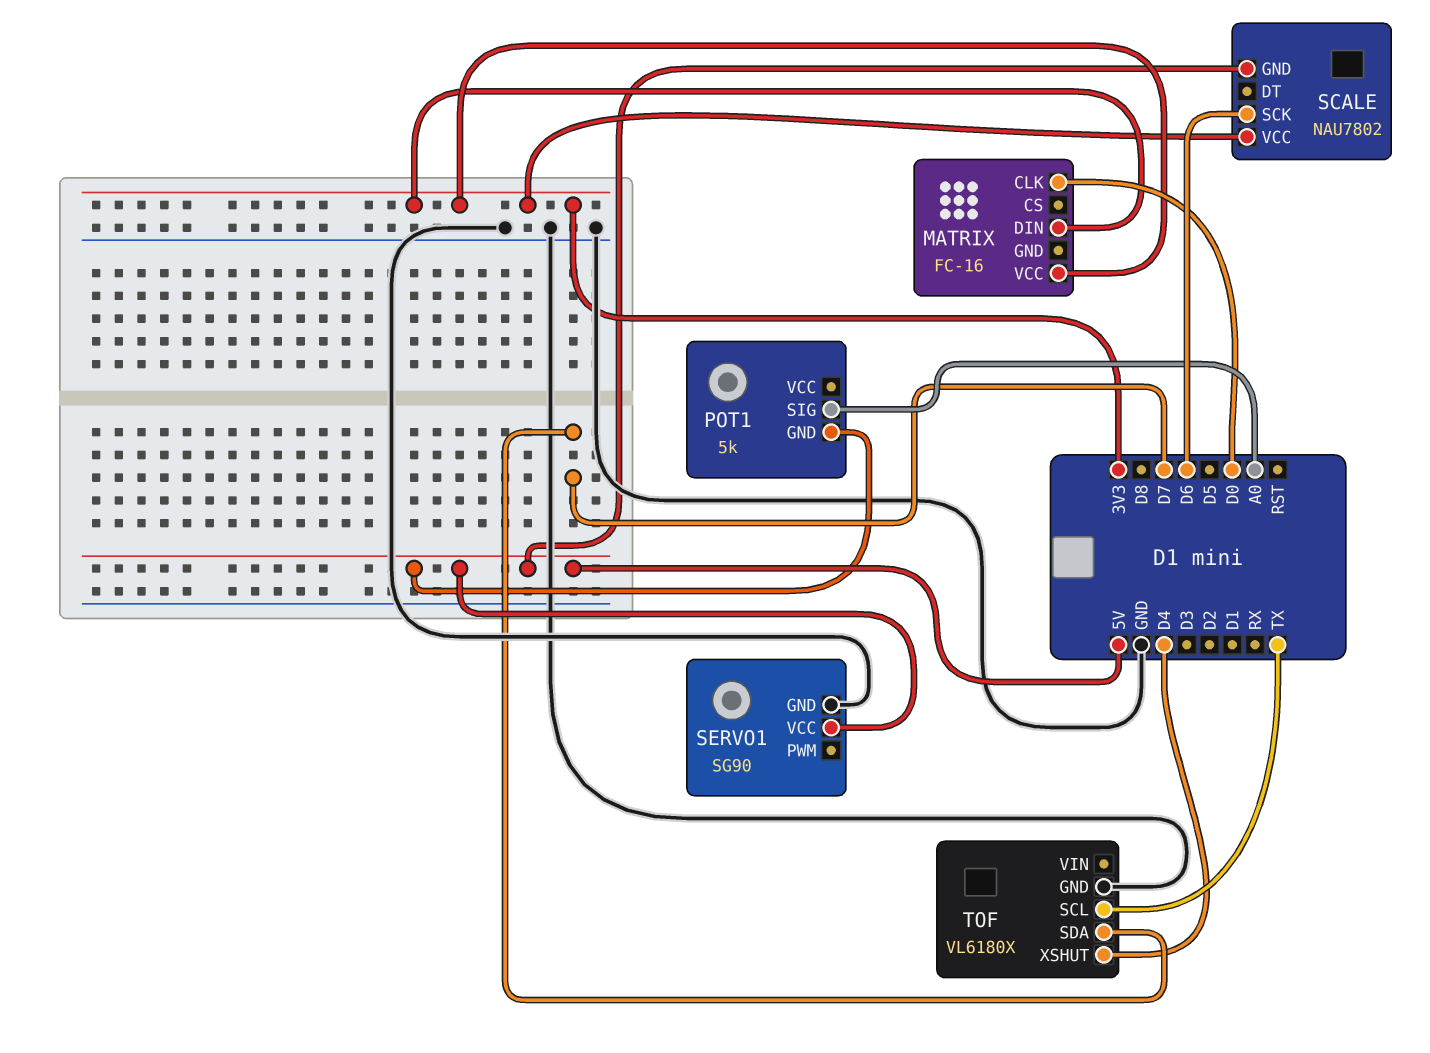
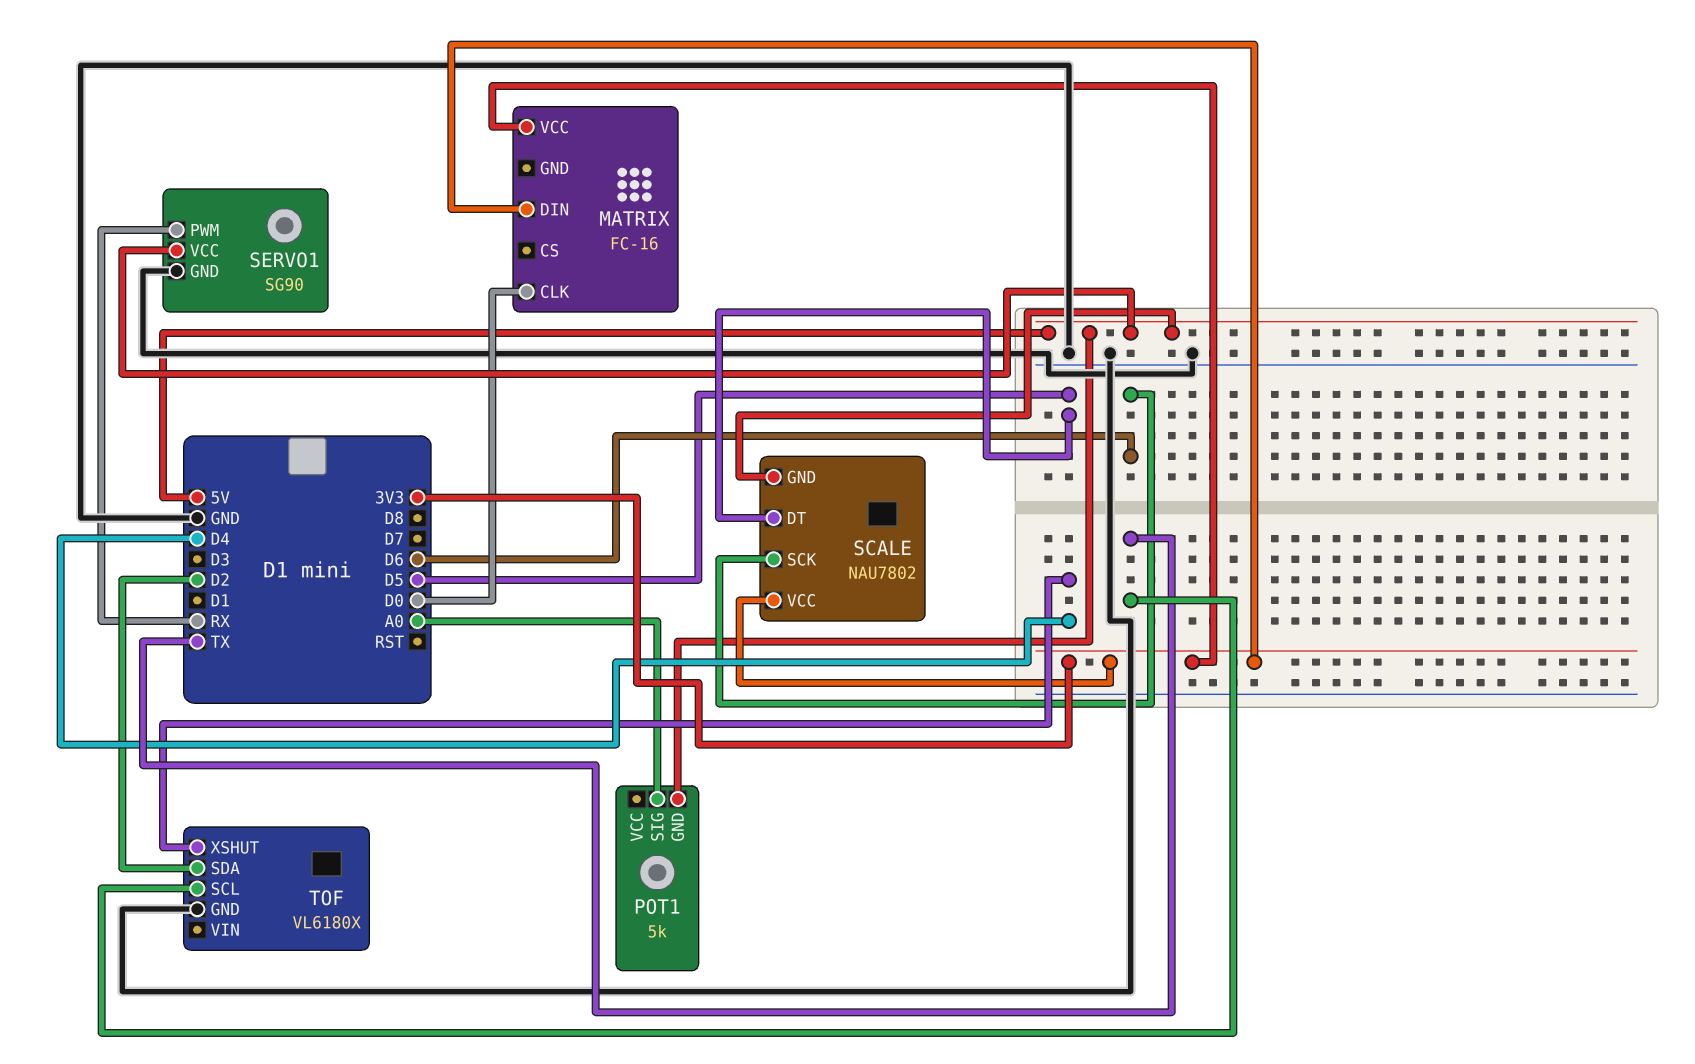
SCALE pin DT: none -> D5
SERVO1 pin PWM: none -> RX
TOF pin SDA: D7 -> D2

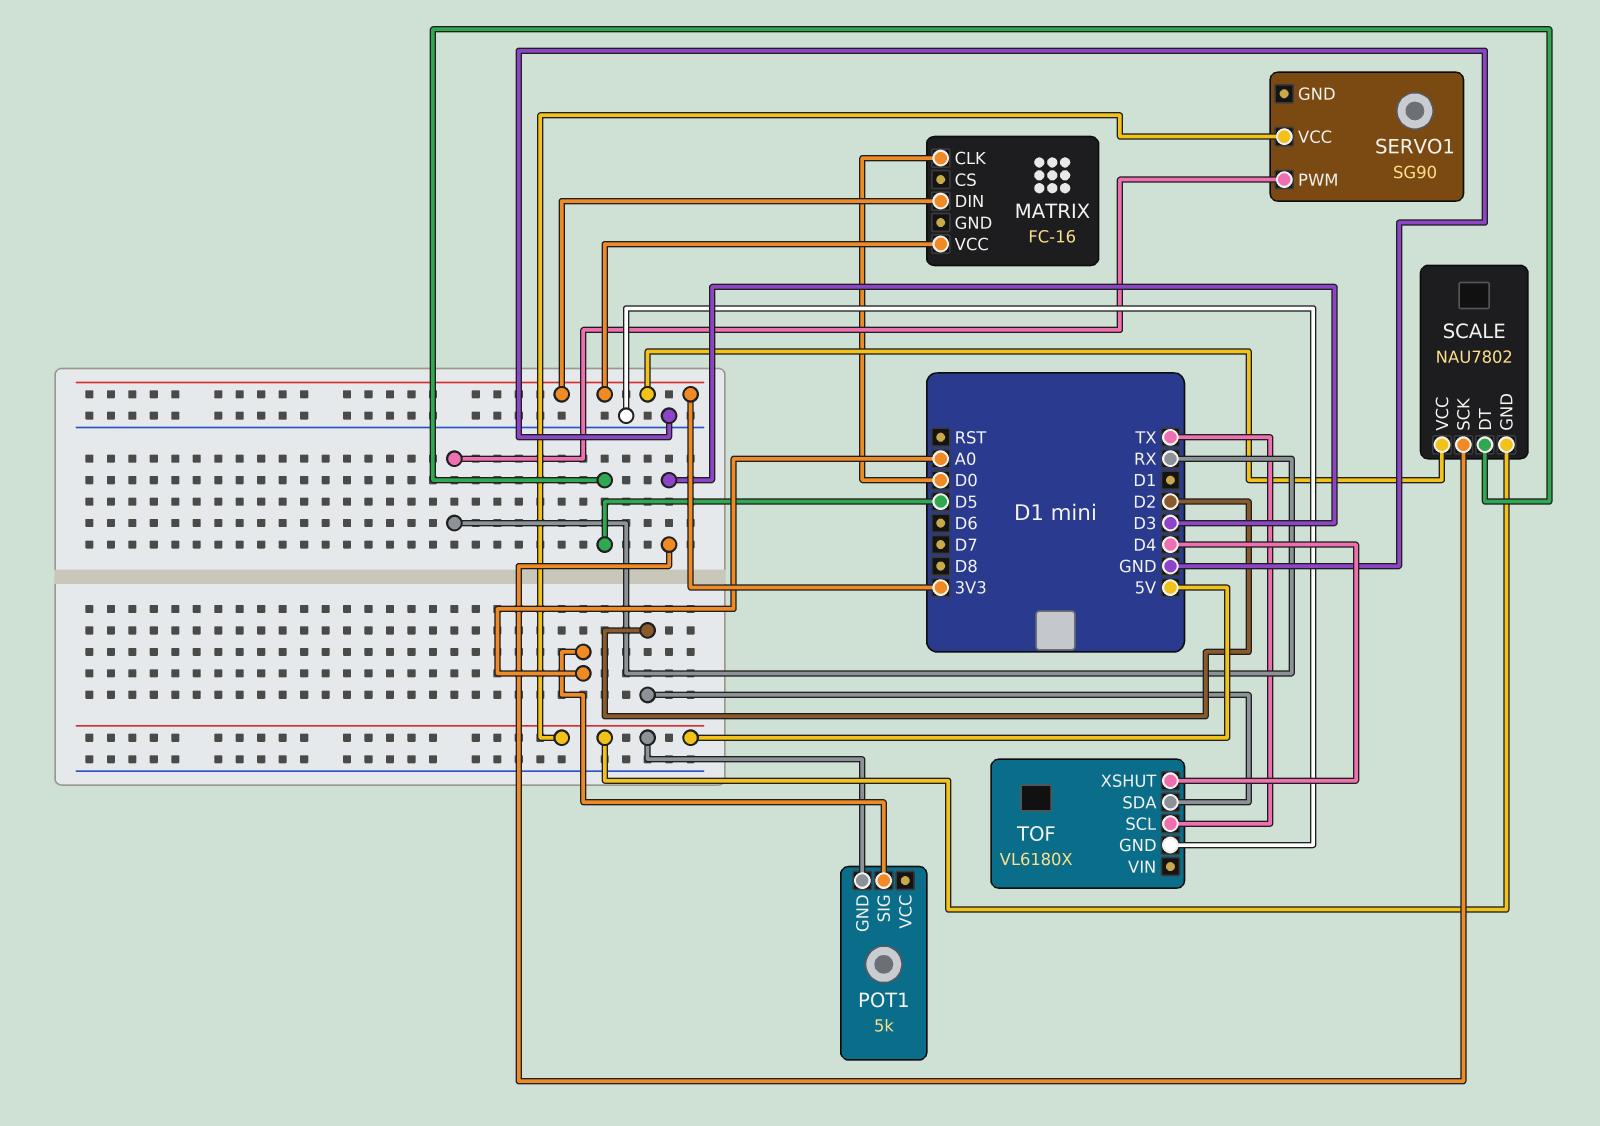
SCALE pin SCK: D6 -> D3
SERVO1 pin GND: GND -> none

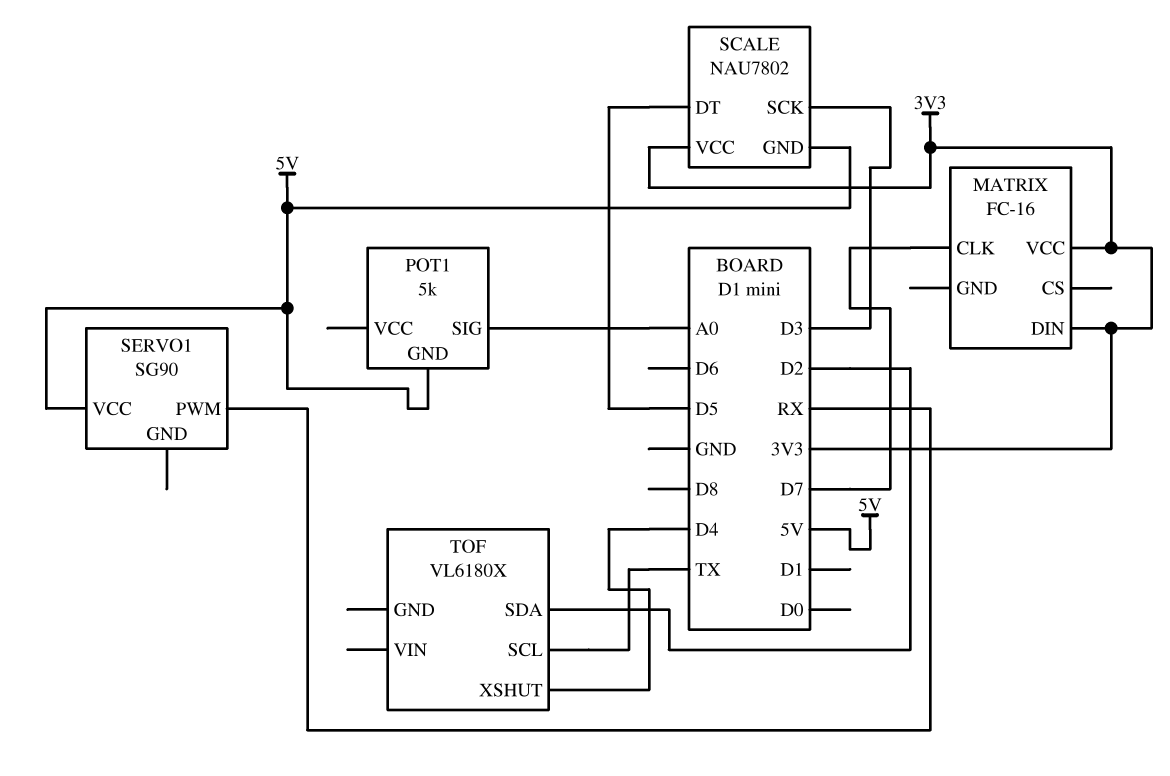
MATRIX pin CLK: D0 -> D7
TOF pin GND: GND -> none

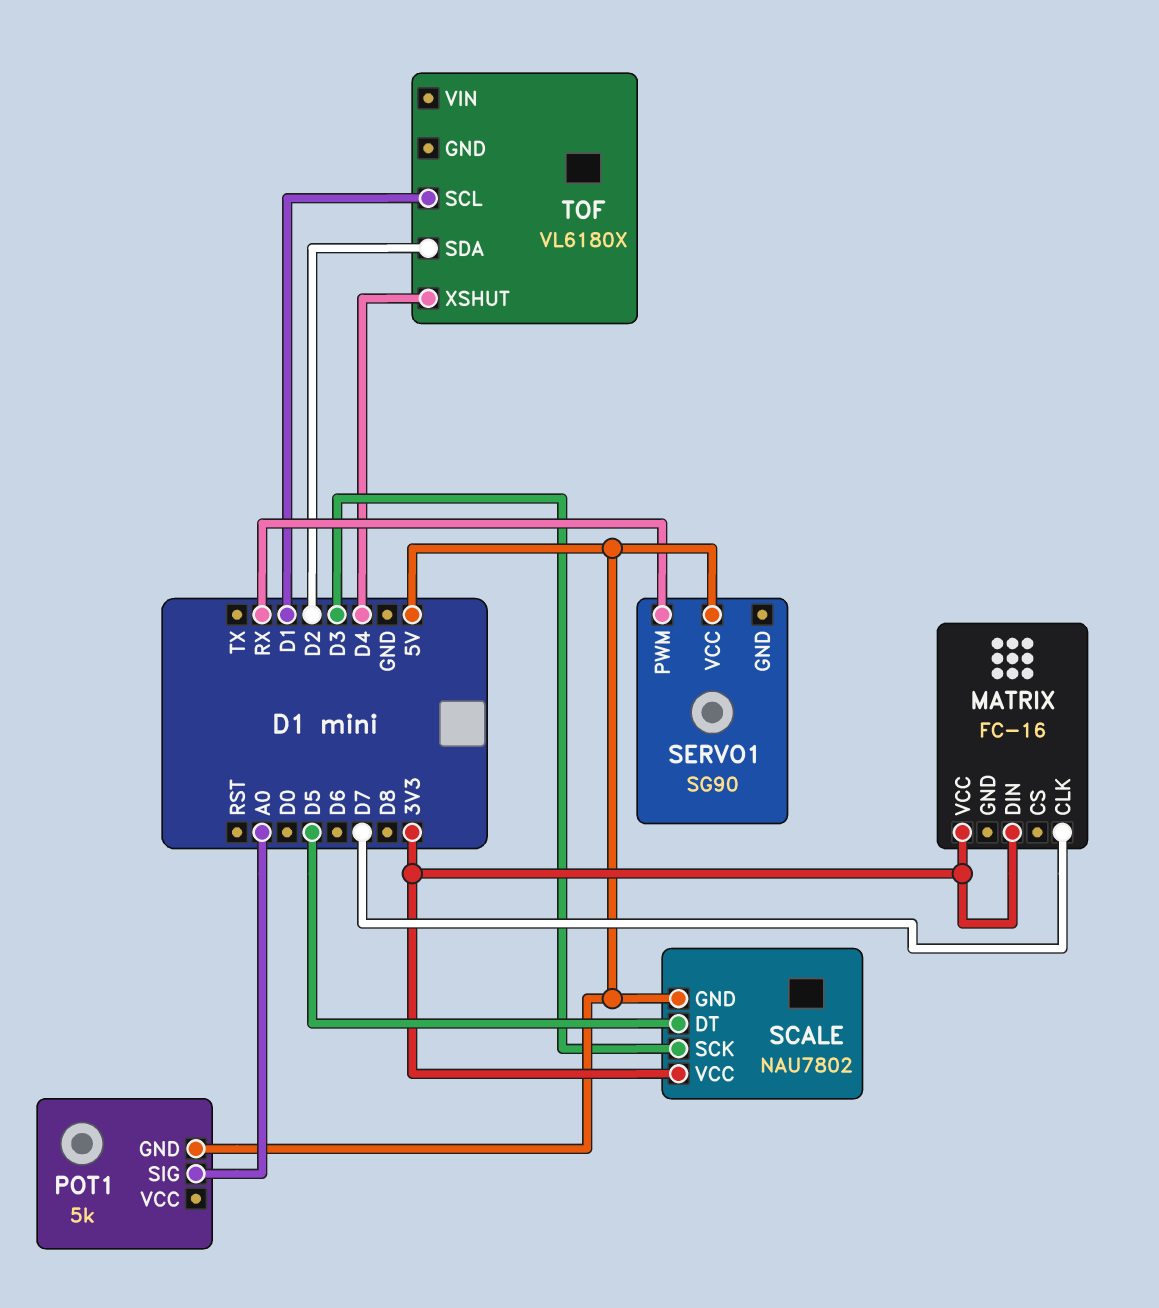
TOF pin SCL: TX -> D1

